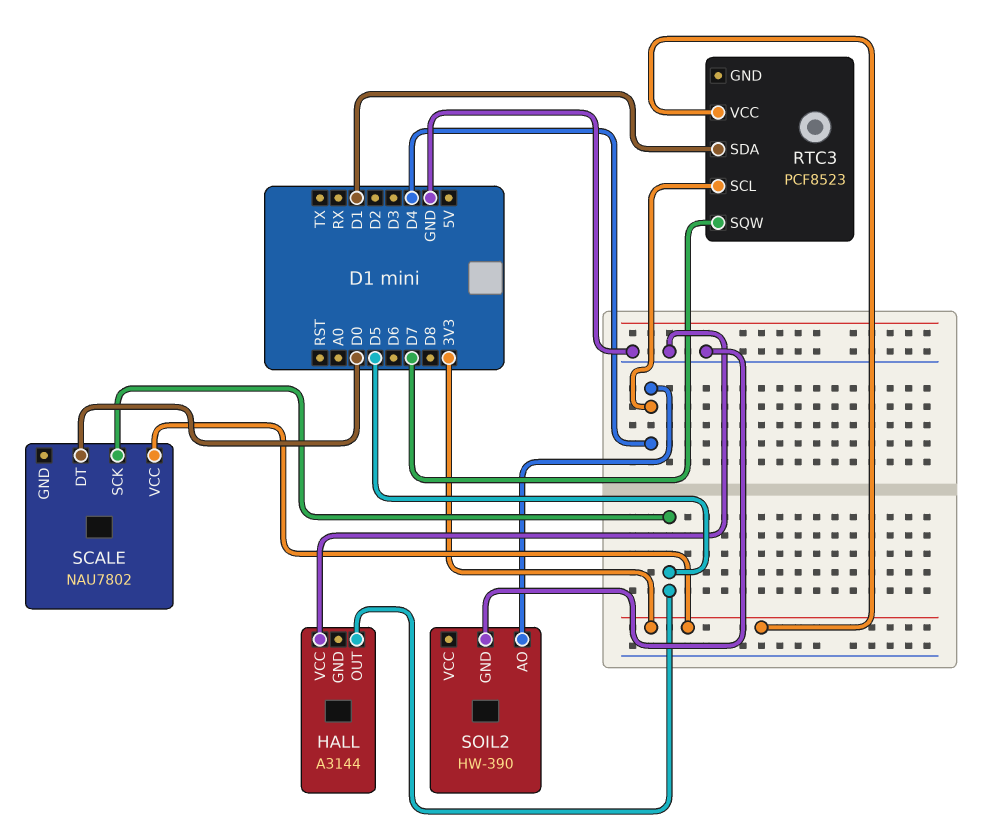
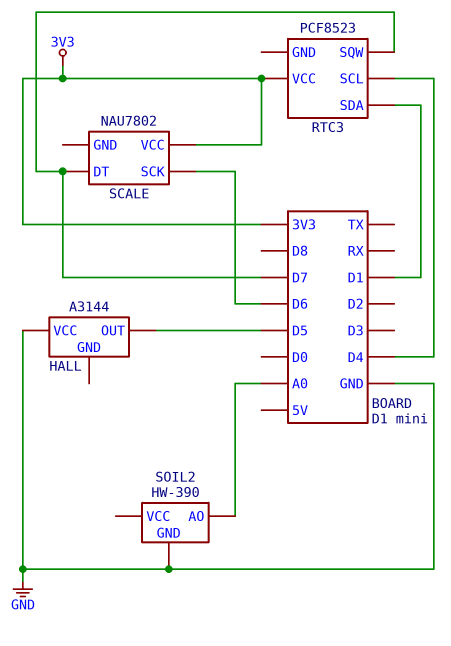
SCALE pin DT: D0 -> D7
SCALE pin SCK: D5 -> D6
SOIL2 pin AO: D4 -> A0

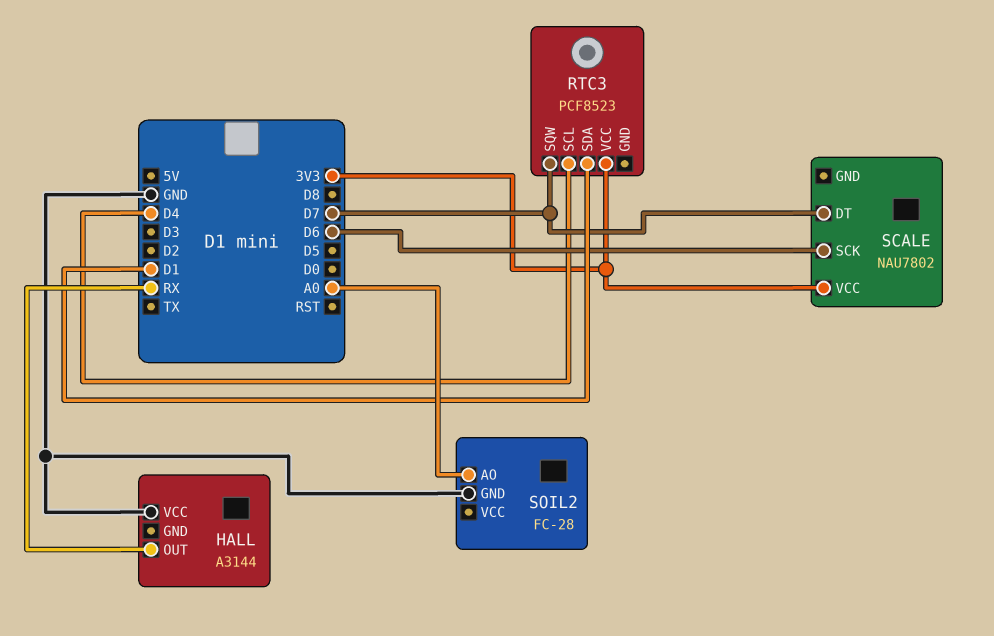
HALL pin OUT: D5 -> RX
SOIL2: HW-390 -> FC-28

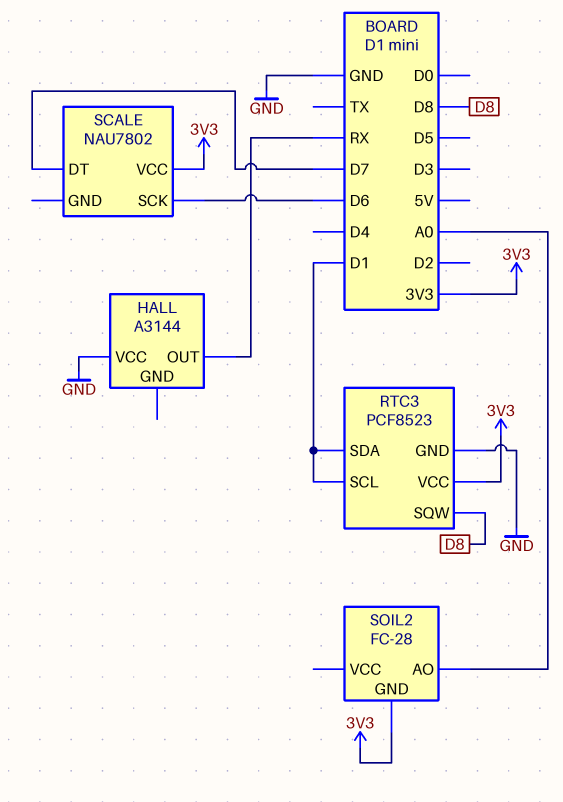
RTC3 pin GND: none -> GND
RTC3 pin SCL: D4 -> D1
RTC3 pin SQW: D7 -> D8
SOIL2 pin GND: GND -> 3V3

